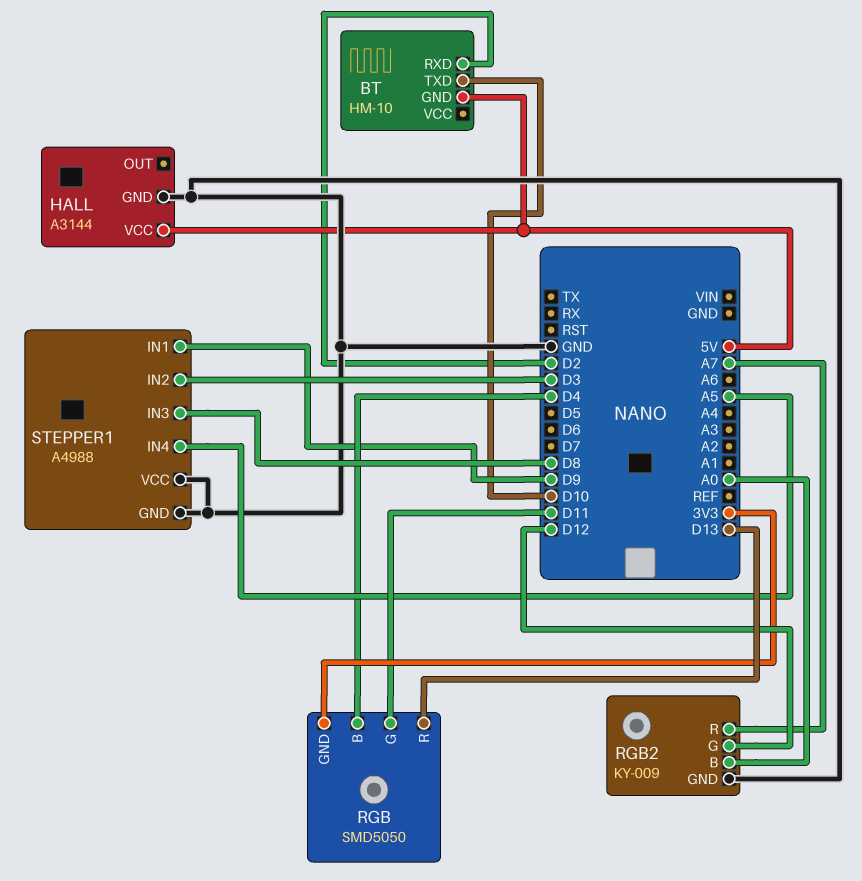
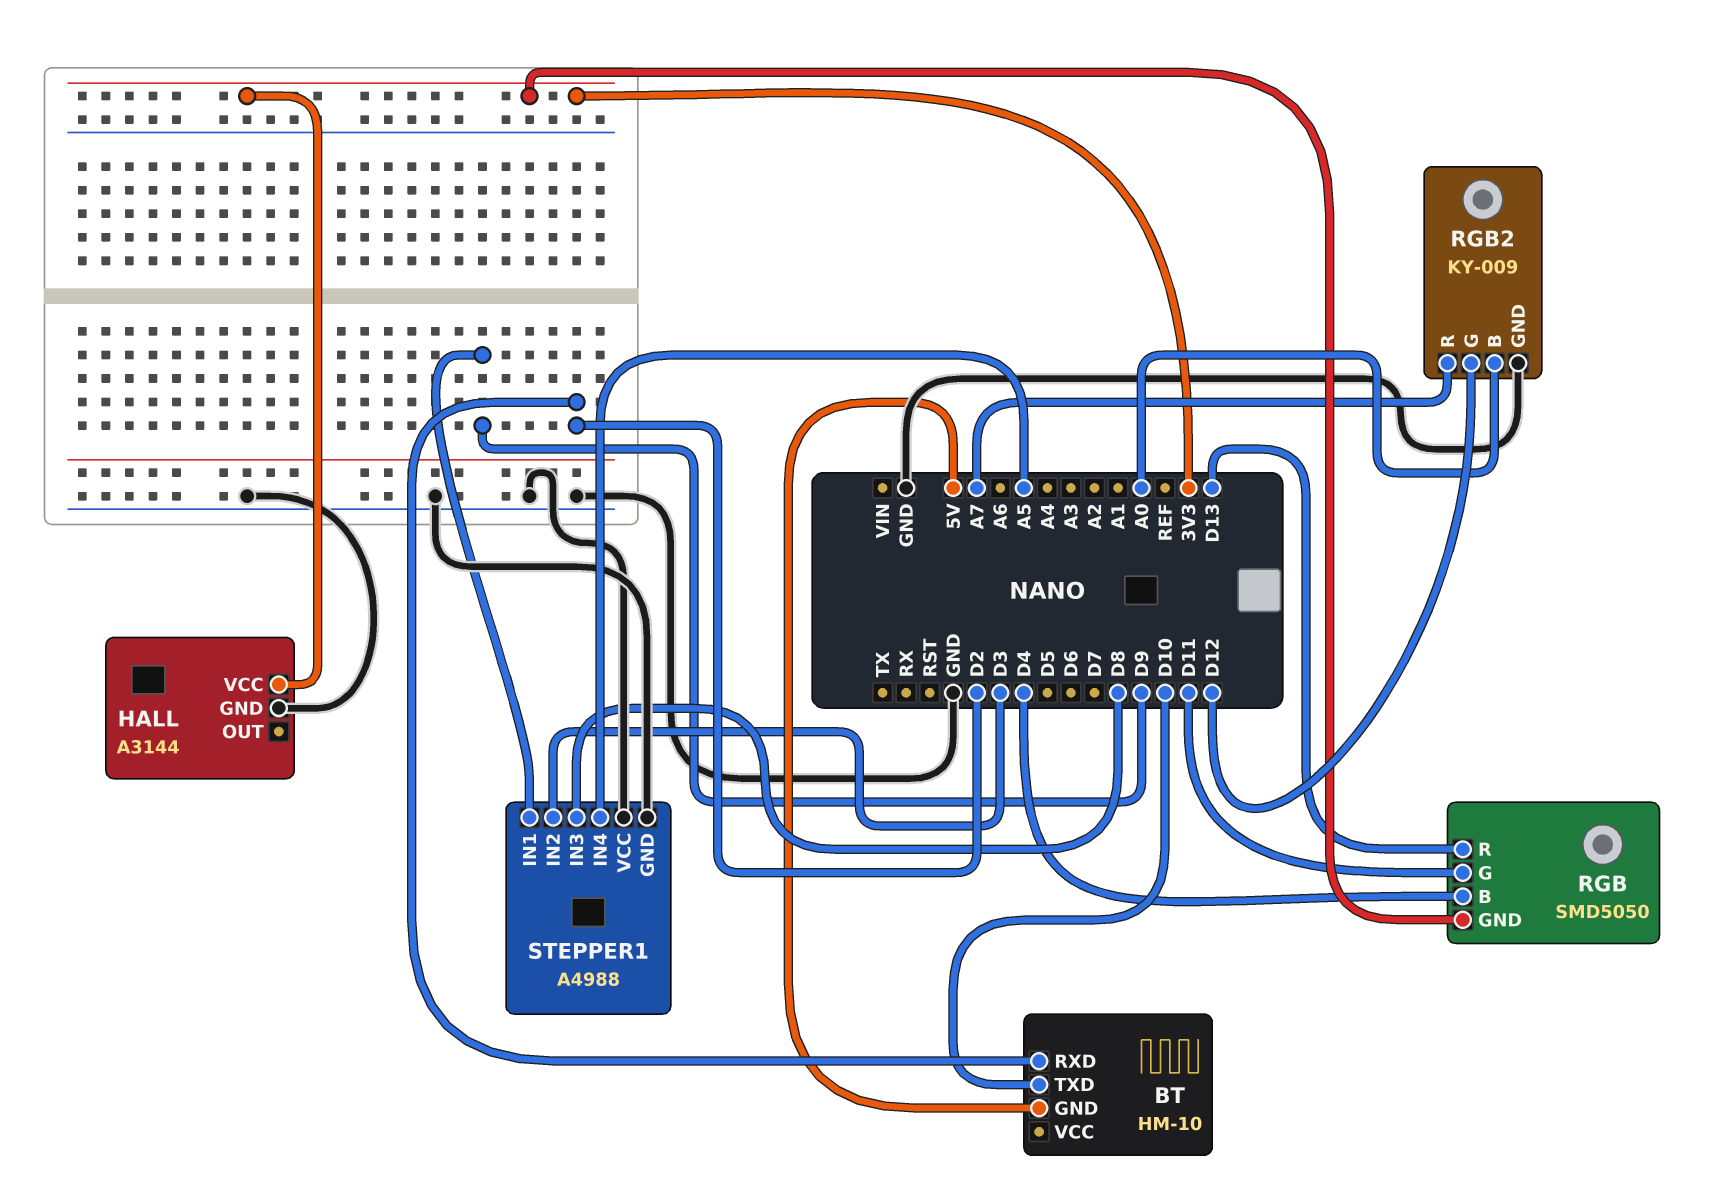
HALL pin VCC: 5V -> 3V3

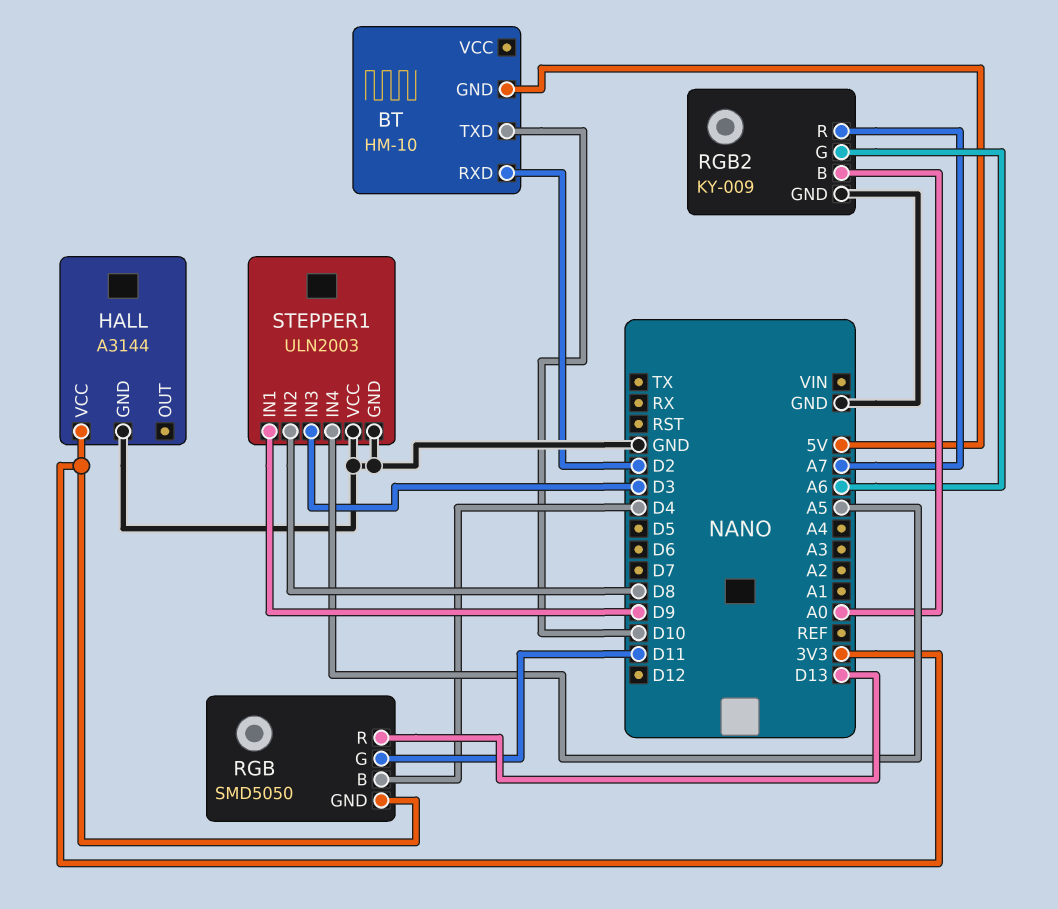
RGB2 pin G: D12 -> A6
STEPPER1: A4988 -> ULN2003
STEPPER1 pin IN2: D3 -> D8
STEPPER1 pin IN3: D8 -> D3

